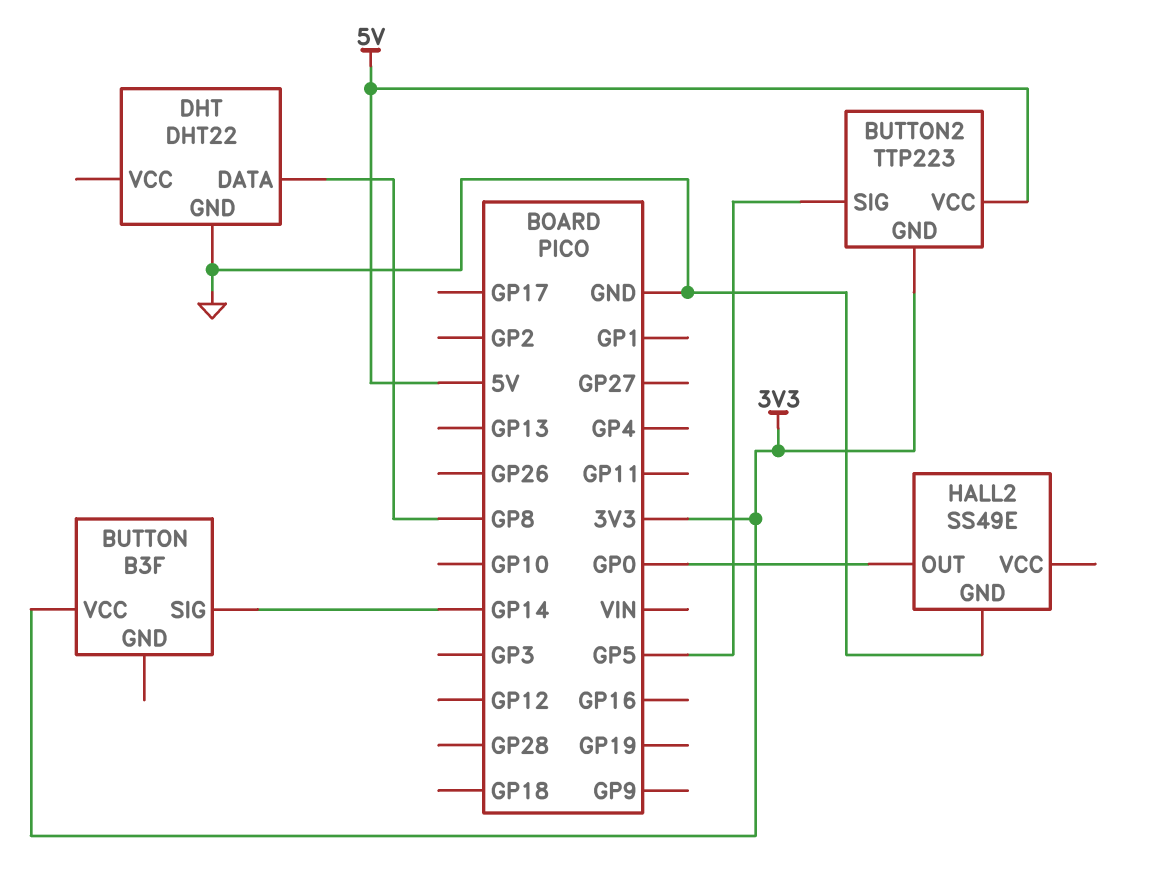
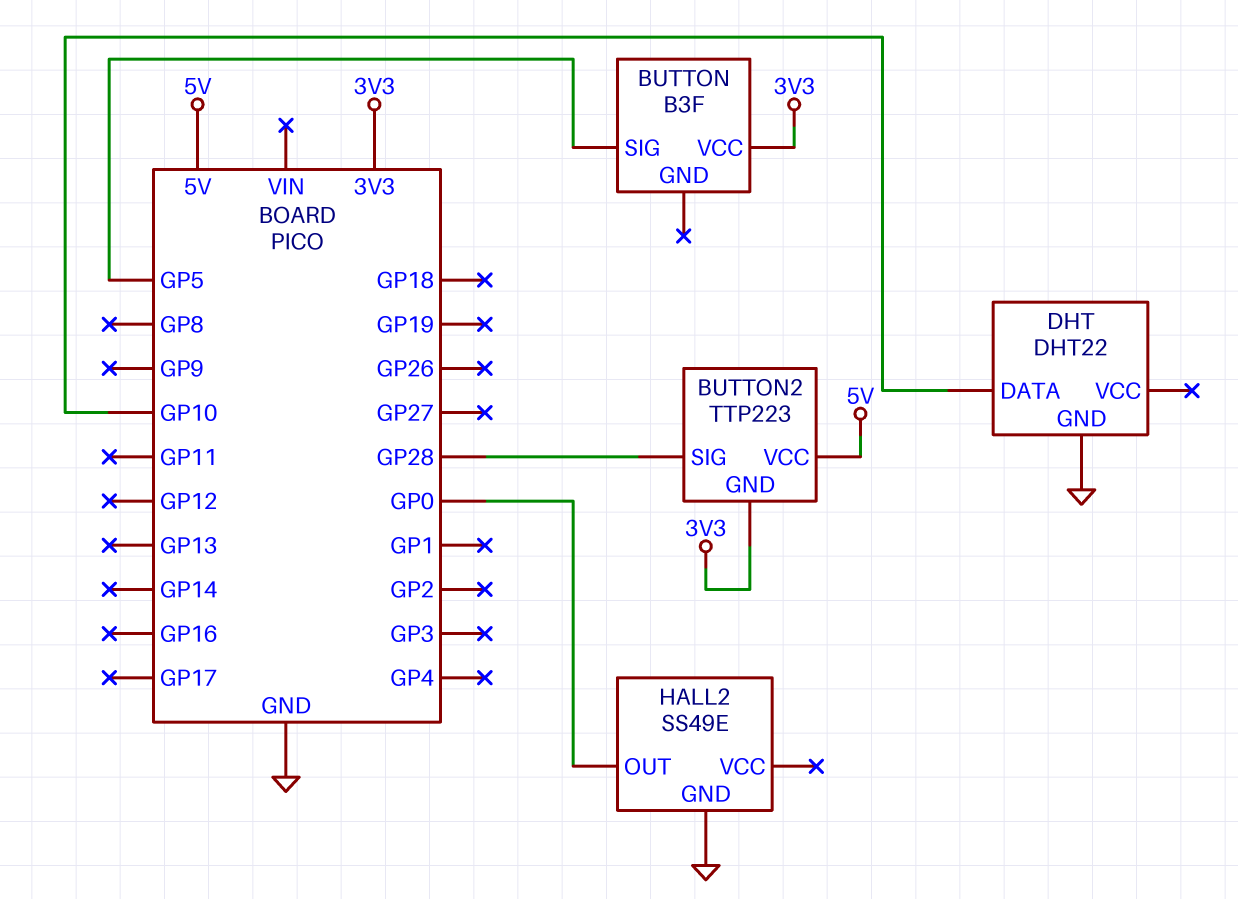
BUTTON pin SIG: GP14 -> GP5
BUTTON2 pin SIG: GP5 -> GP28
DHT pin DATA: GP8 -> GP10

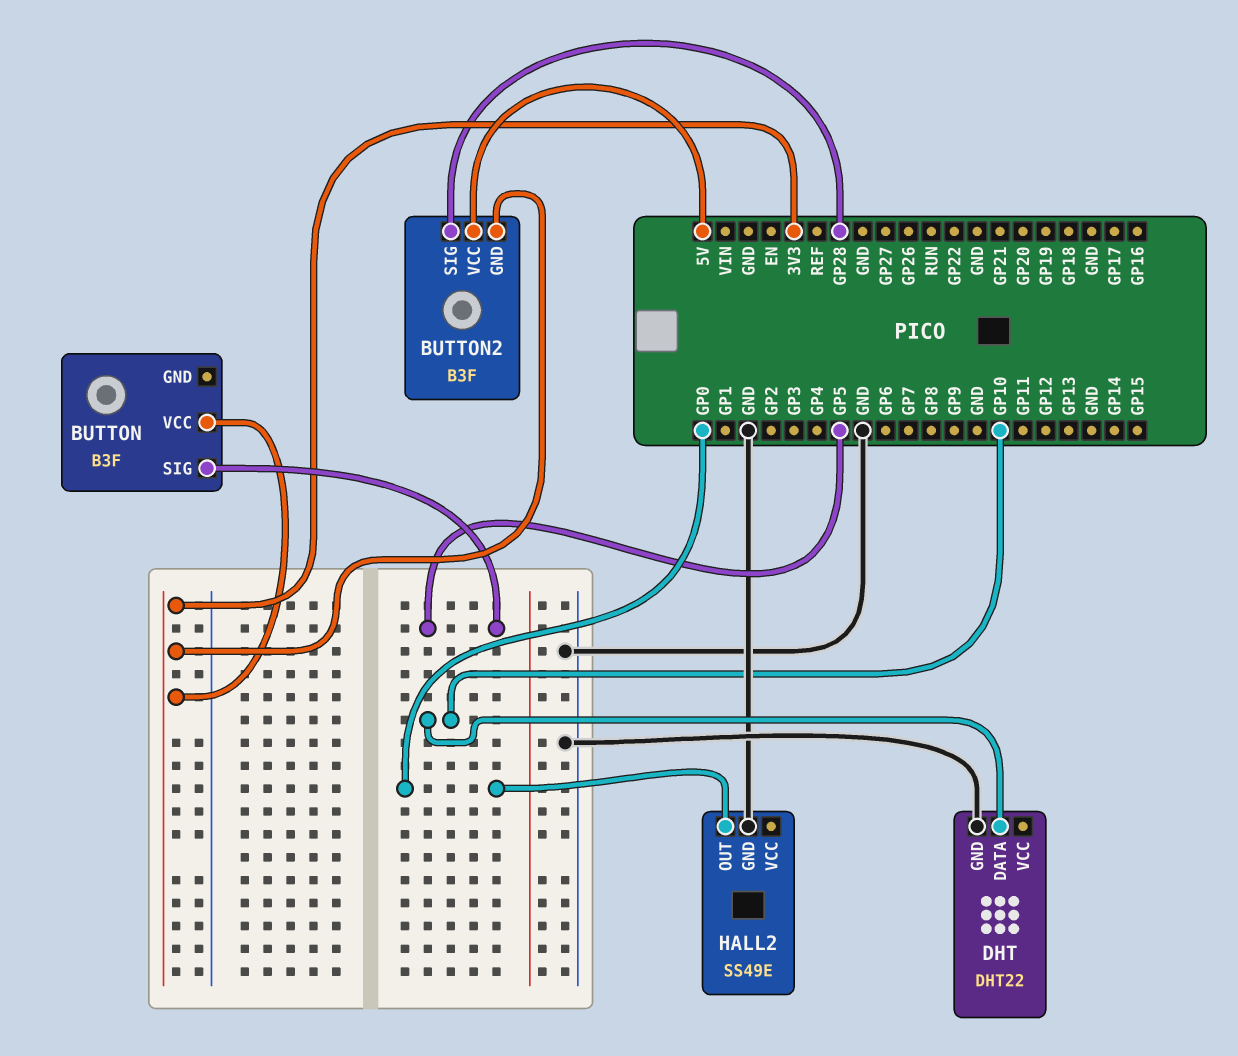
BUTTON2: TTP223 -> B3F

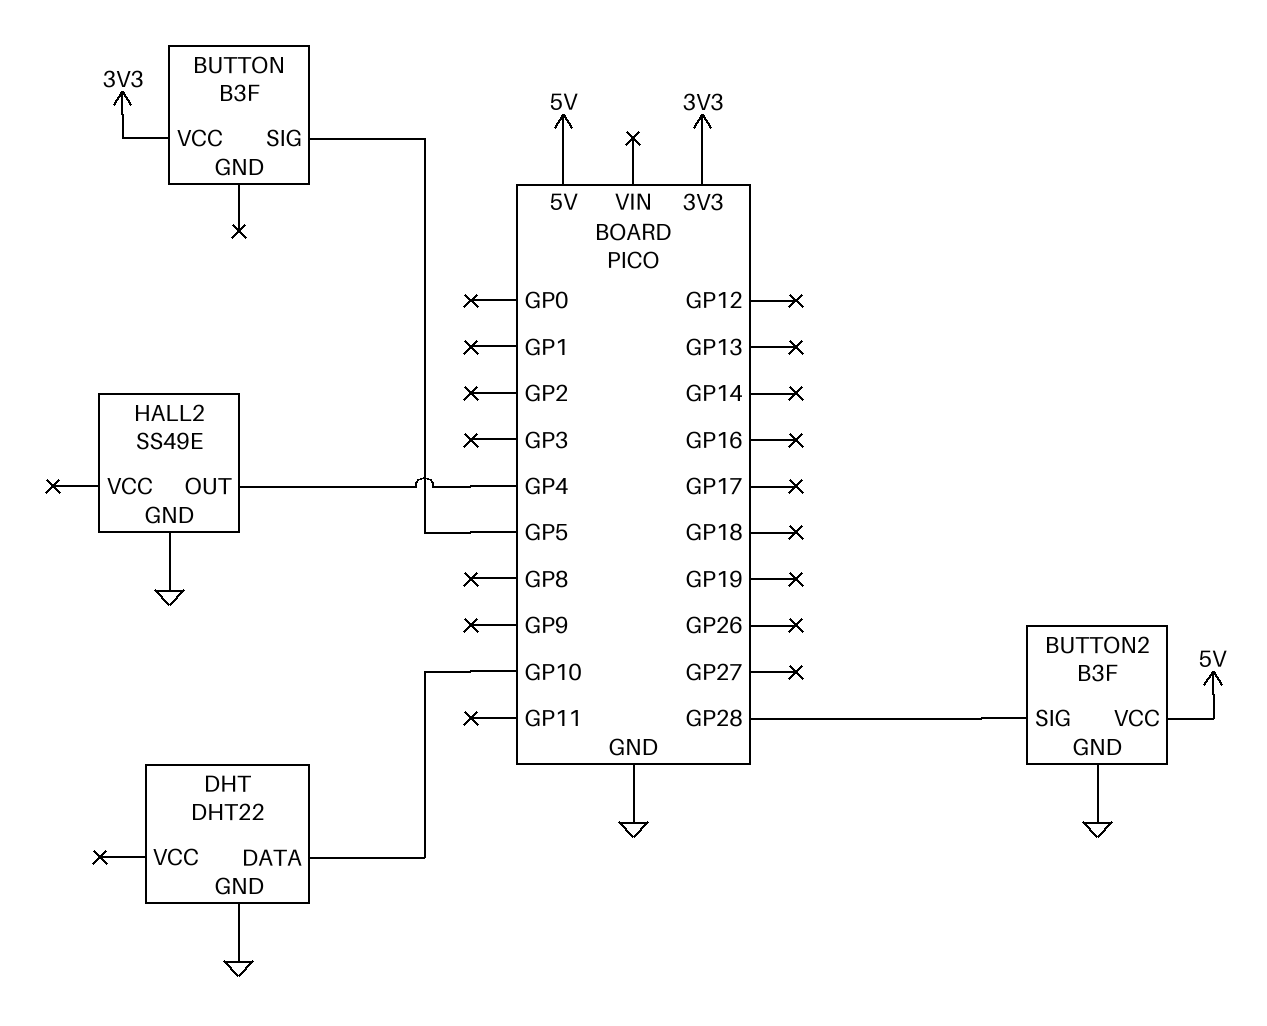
BUTTON2 pin GND: 3V3 -> GND
HALL2 pin OUT: GP0 -> GP4

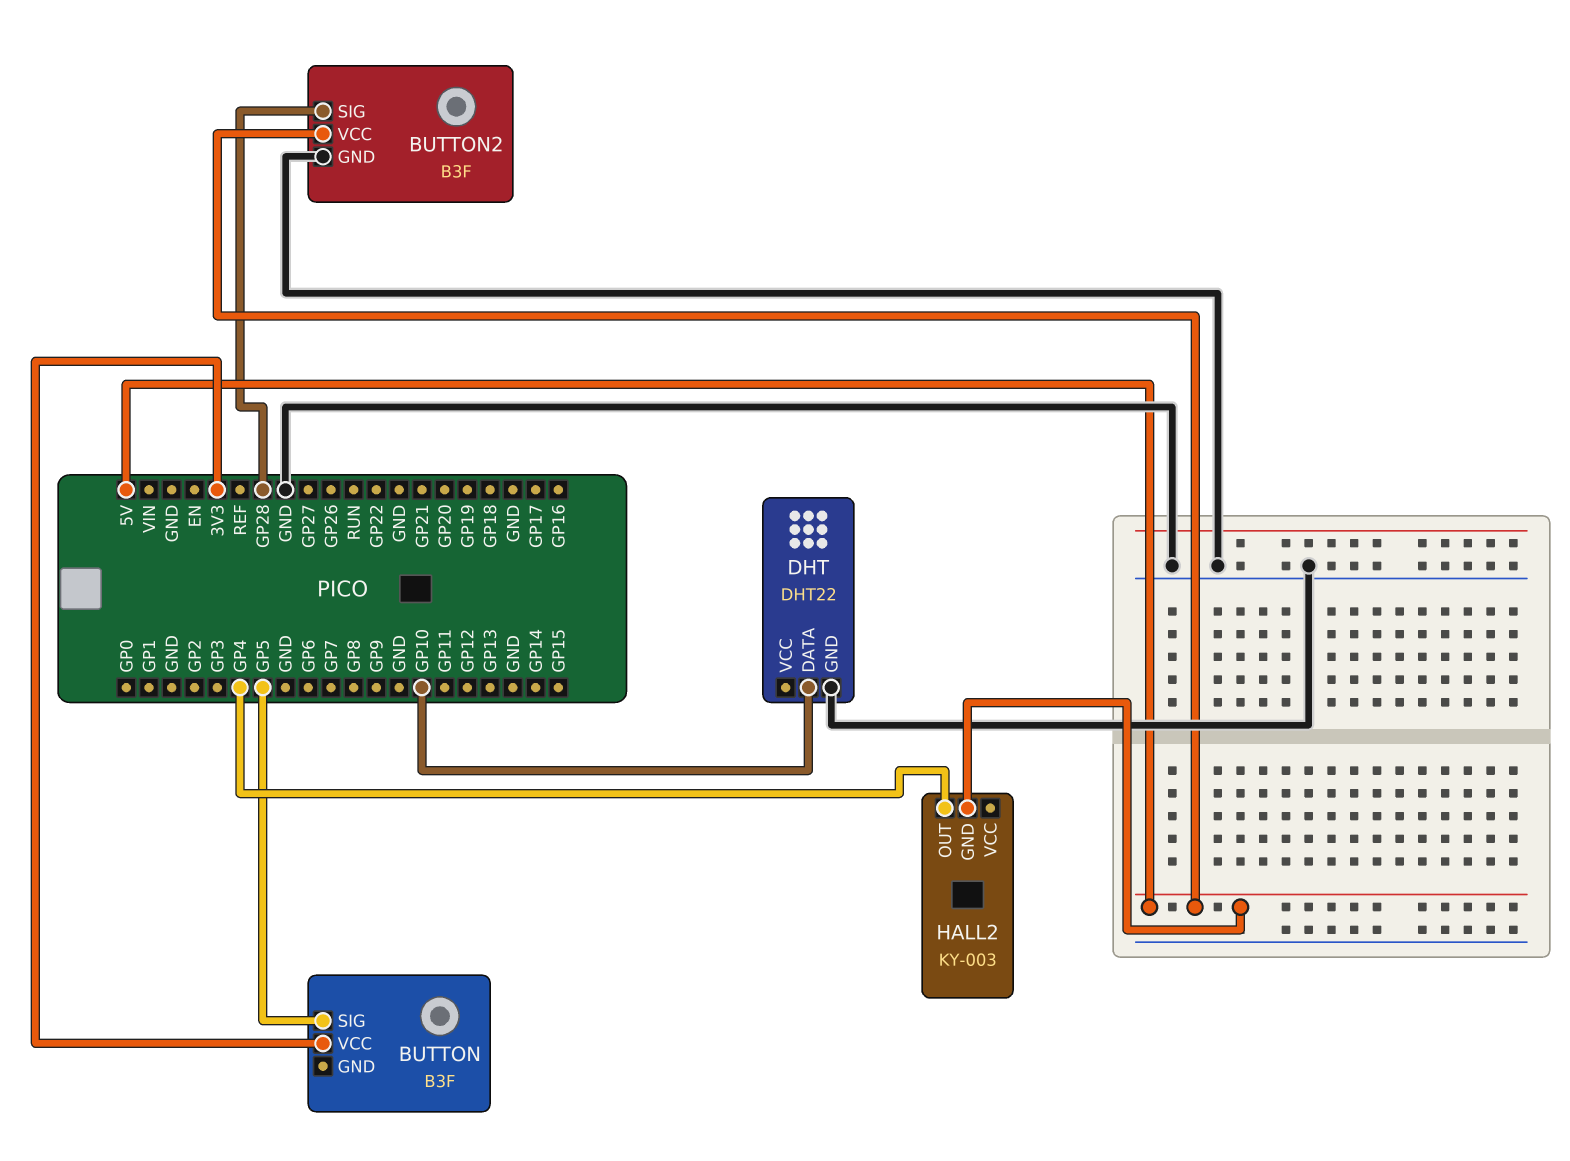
HALL2: SS49E -> KY-003
HALL2 pin GND: GND -> 5V

